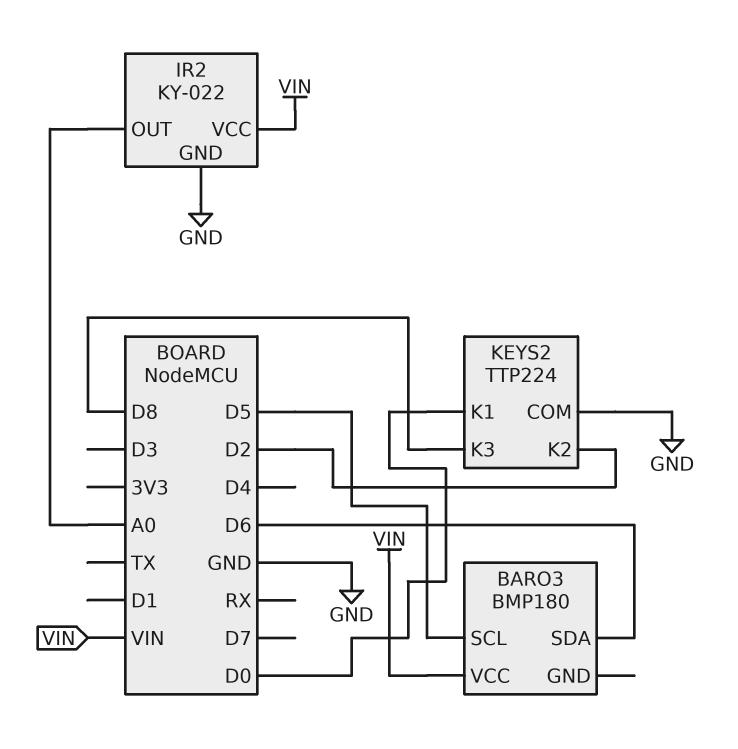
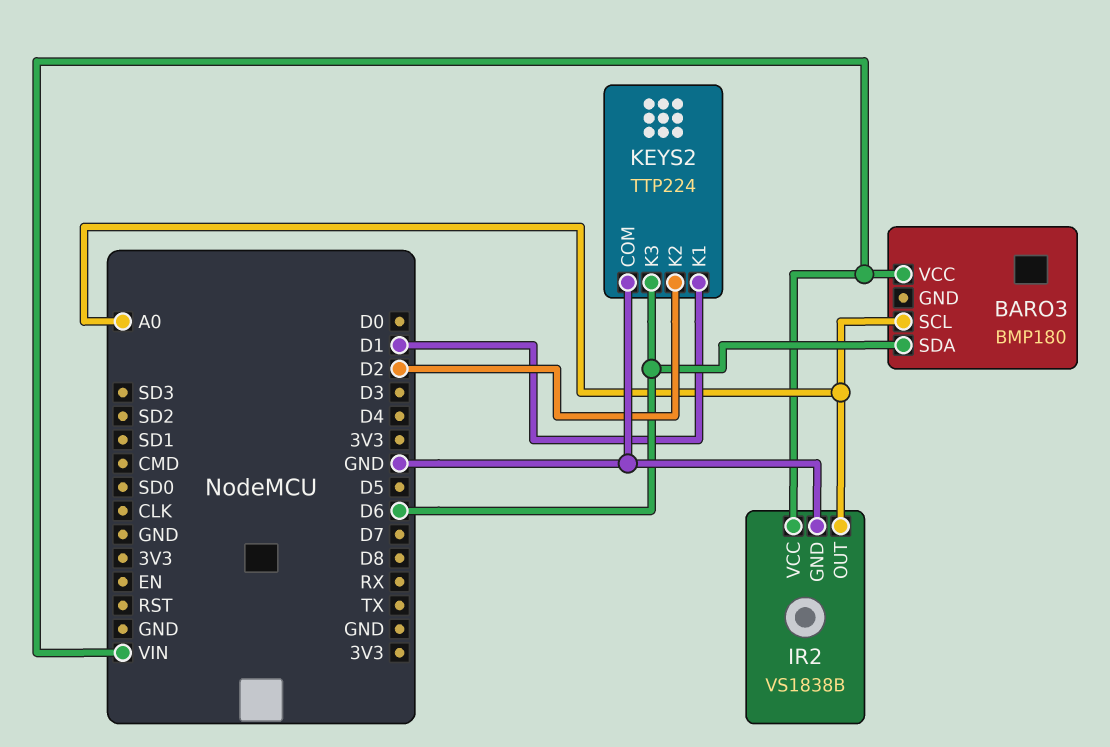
BARO3 pin SCL: D5 -> A0
IR2: KY-022 -> VS1838B
KEYS2 pin K1: D0 -> D1
KEYS2 pin K3: D8 -> D6

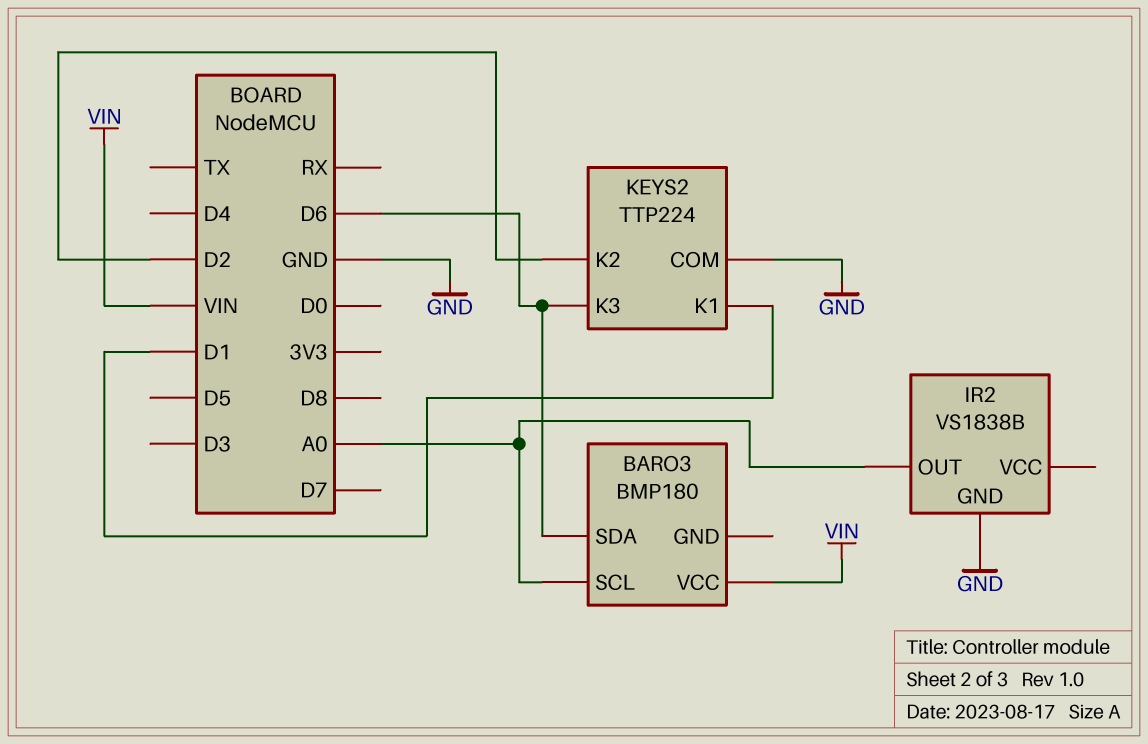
IR2 pin VCC: VIN -> none

